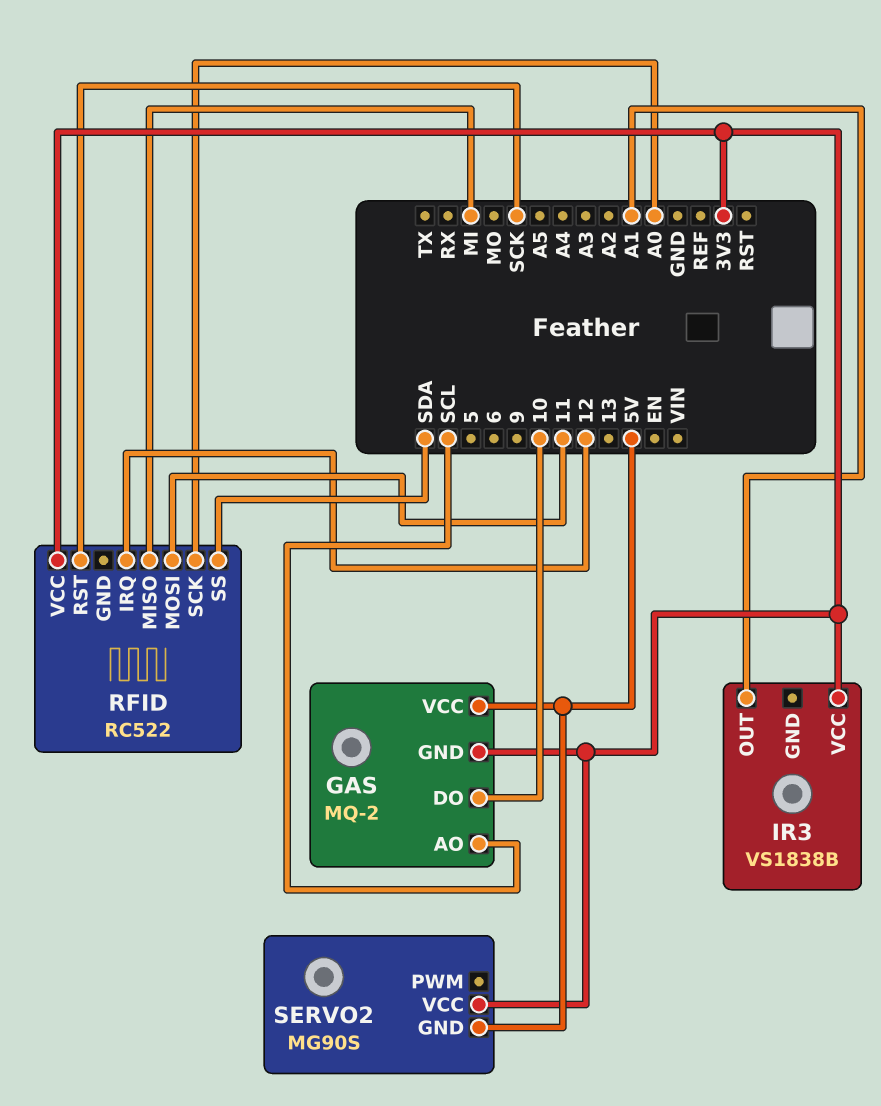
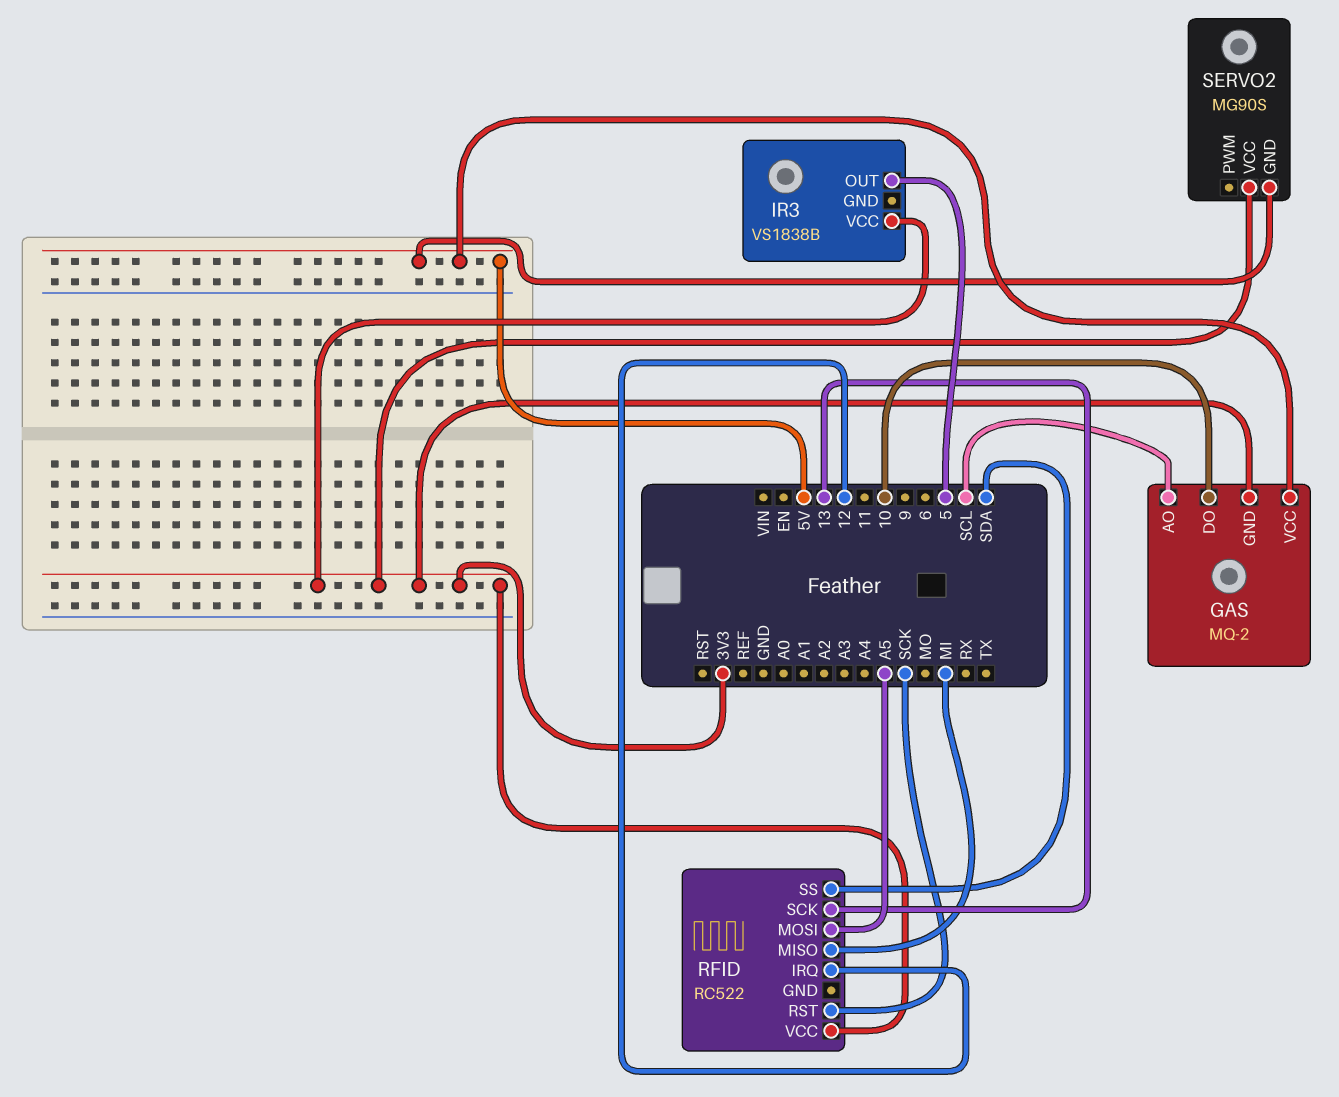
IR3 pin OUT: A1 -> 5
RFID pin MOSI: 11 -> A5
RFID pin SCK: A0 -> 13

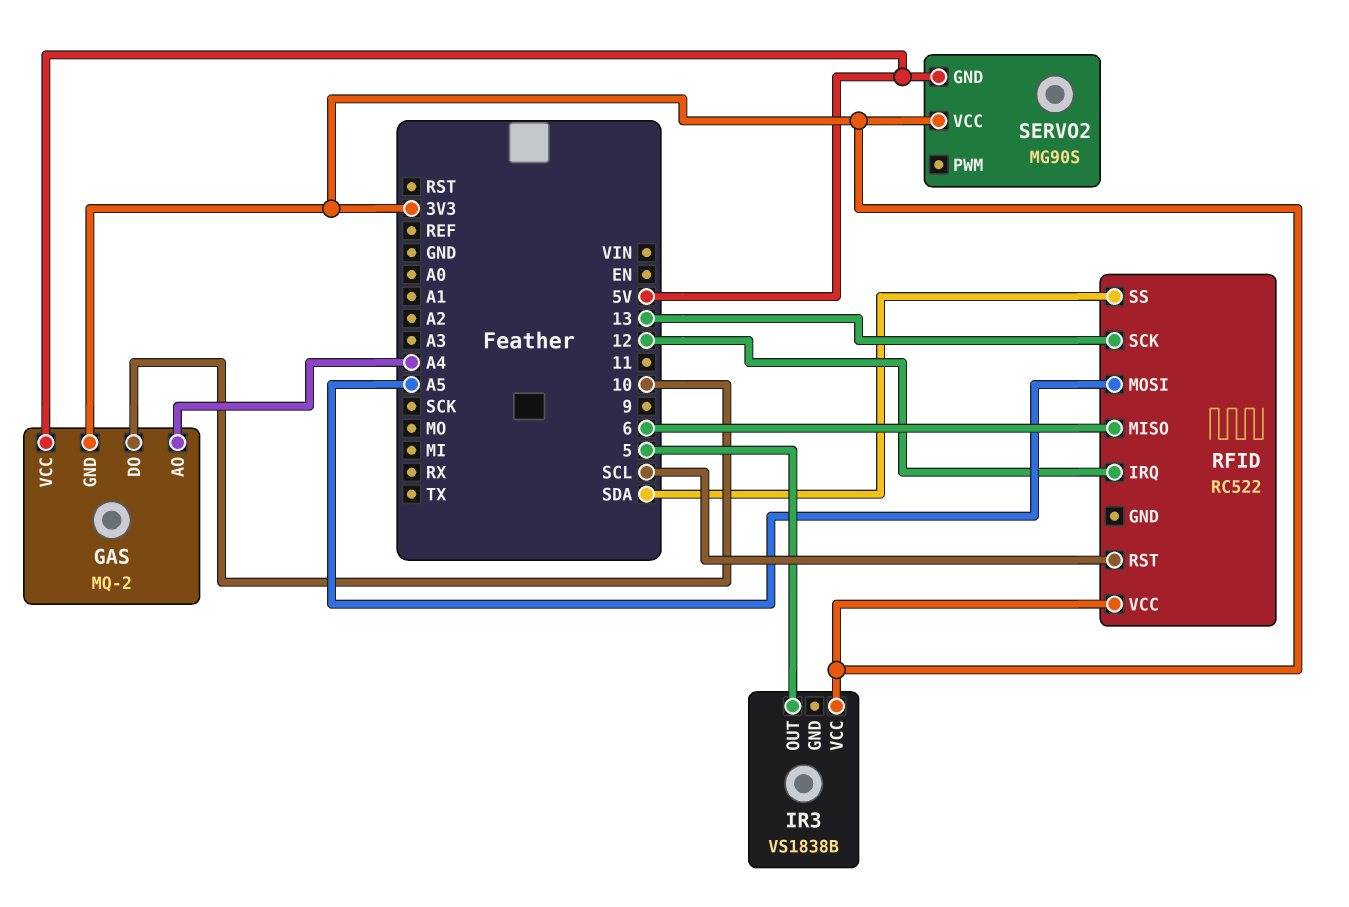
GAS pin AO: SCL -> A4
RFID pin MISO: MI -> 6
RFID pin RST: SCK -> SCL

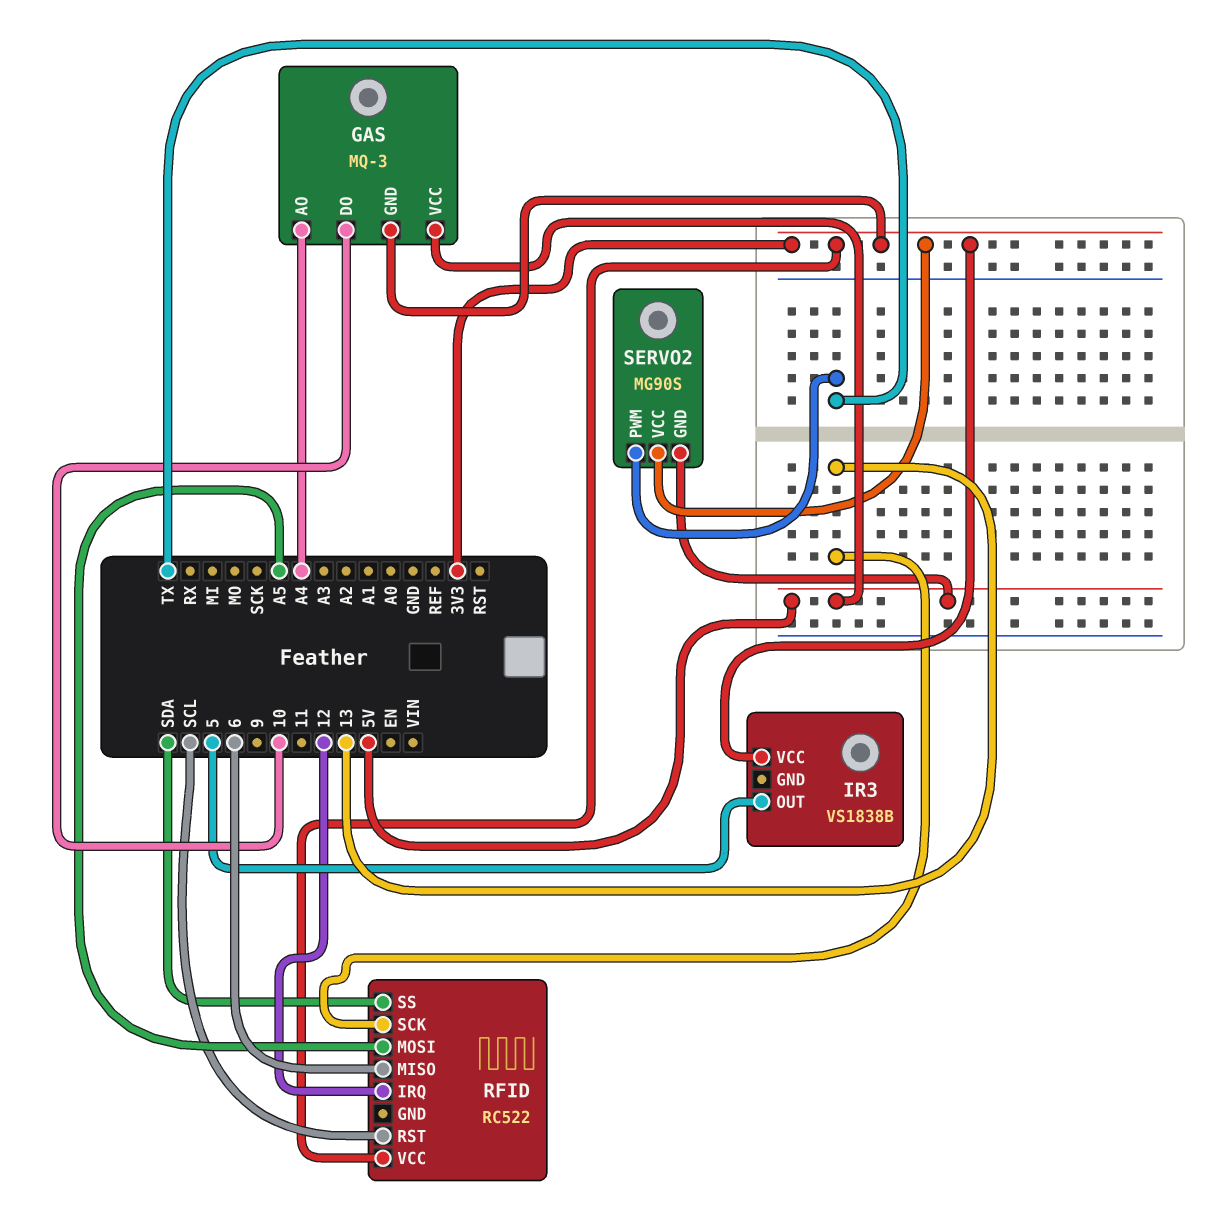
GAS: MQ-2 -> MQ-3
SERVO2 pin PWM: none -> TX

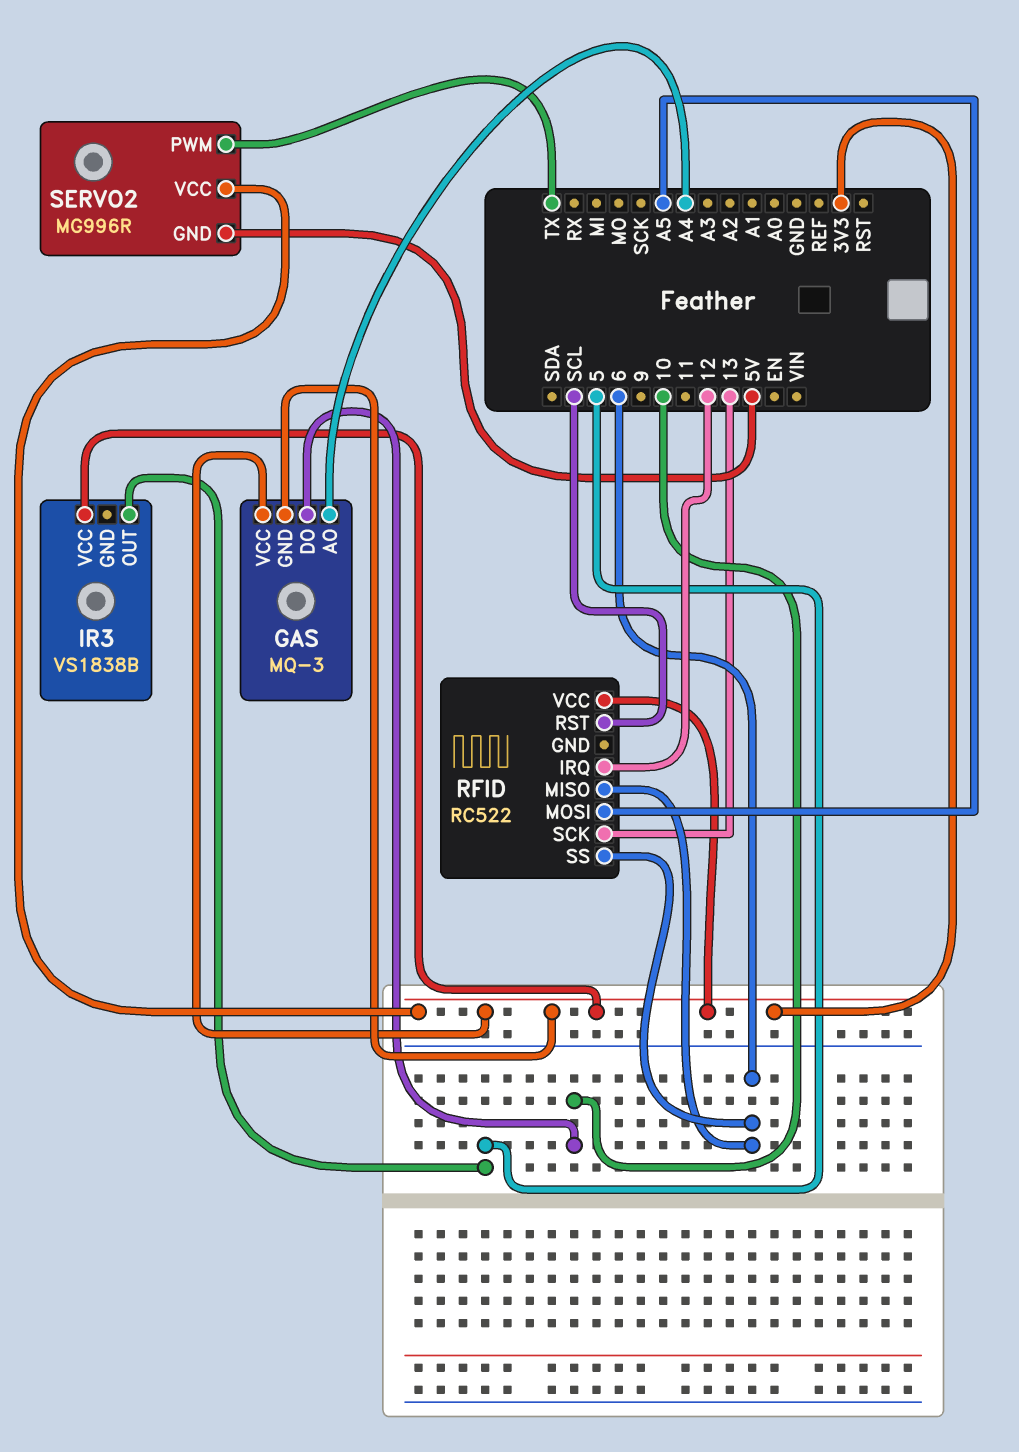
GAS pin VCC: 5V -> 3V3
RFID pin SS: SDA -> 6
SERVO2: MG90S -> MG996R

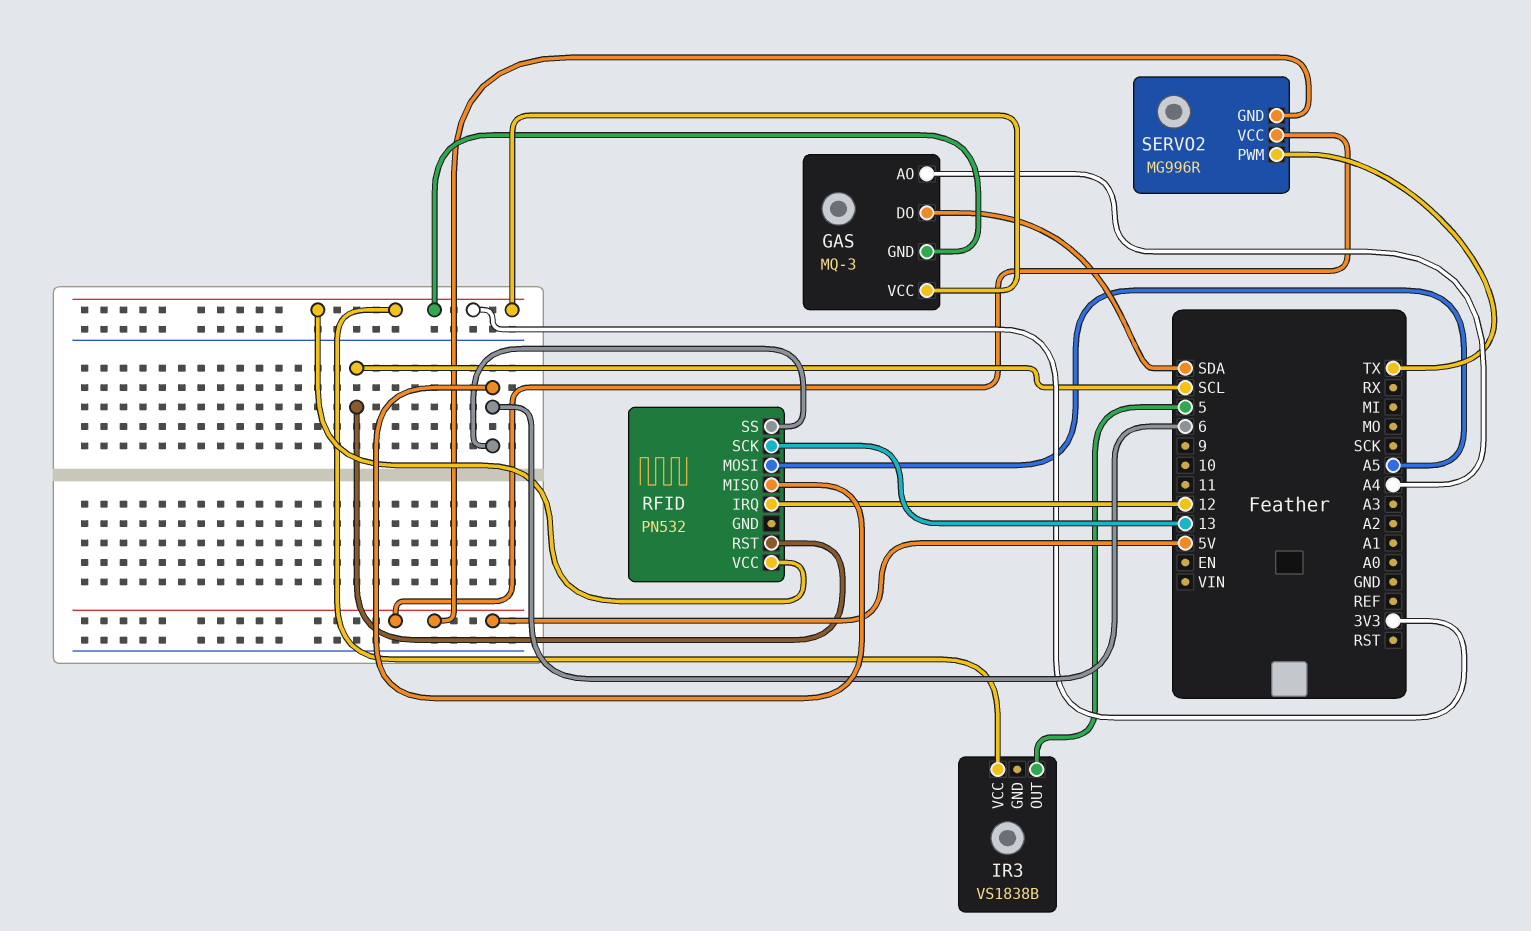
GAS pin DO: 10 -> SDA
RFID: RC522 -> PN532
SERVO2 pin VCC: 3V3 -> 5V

